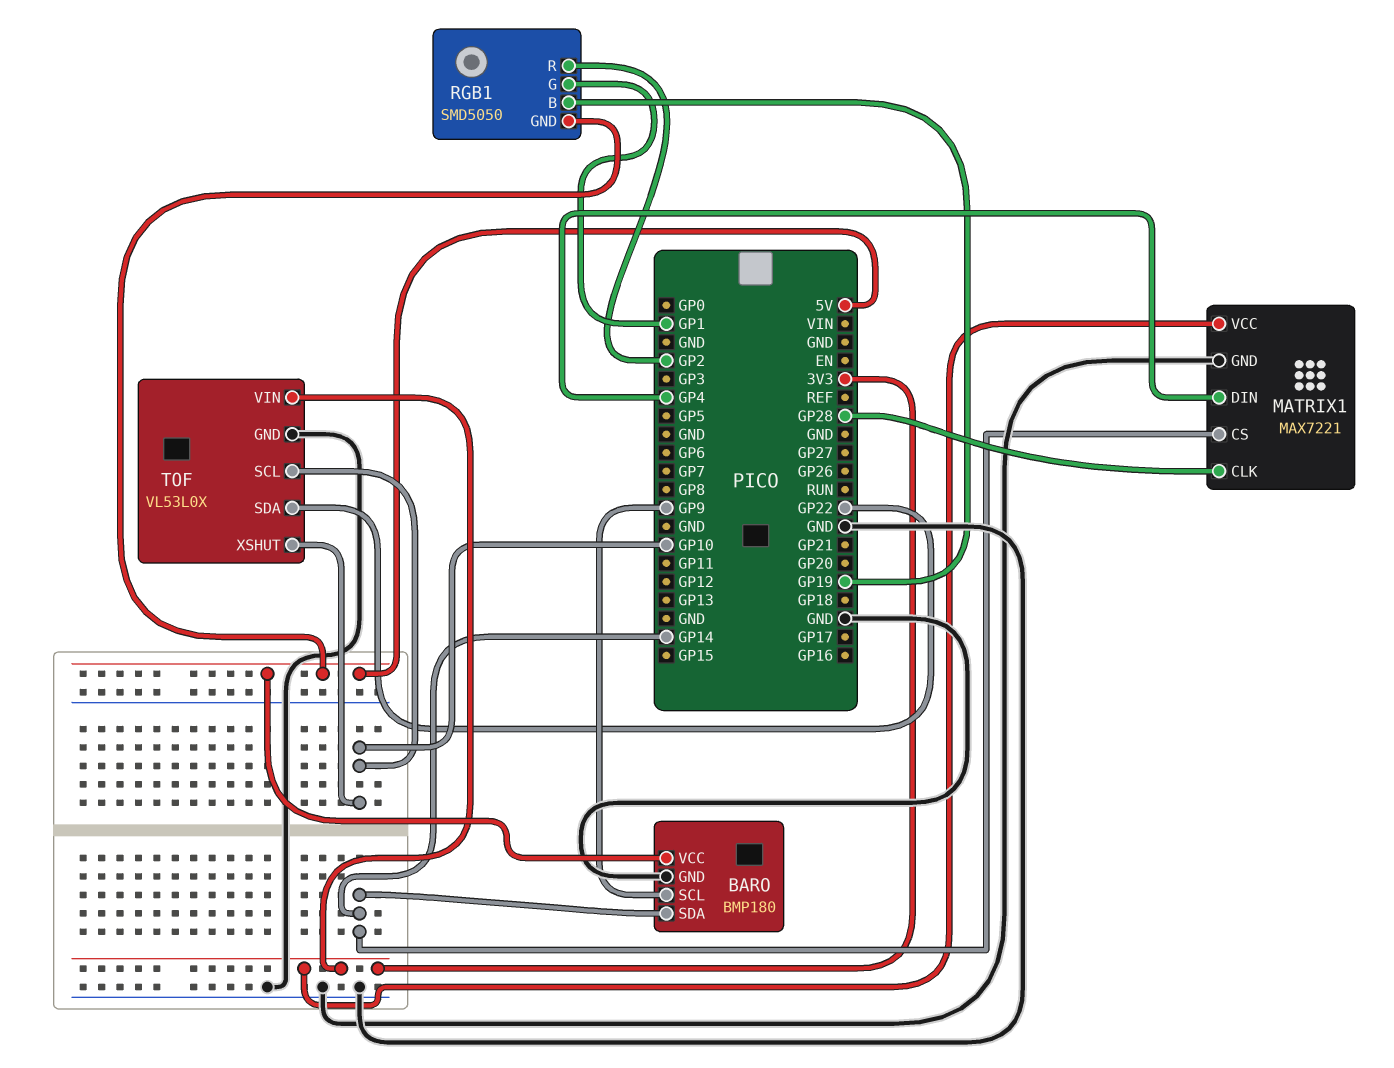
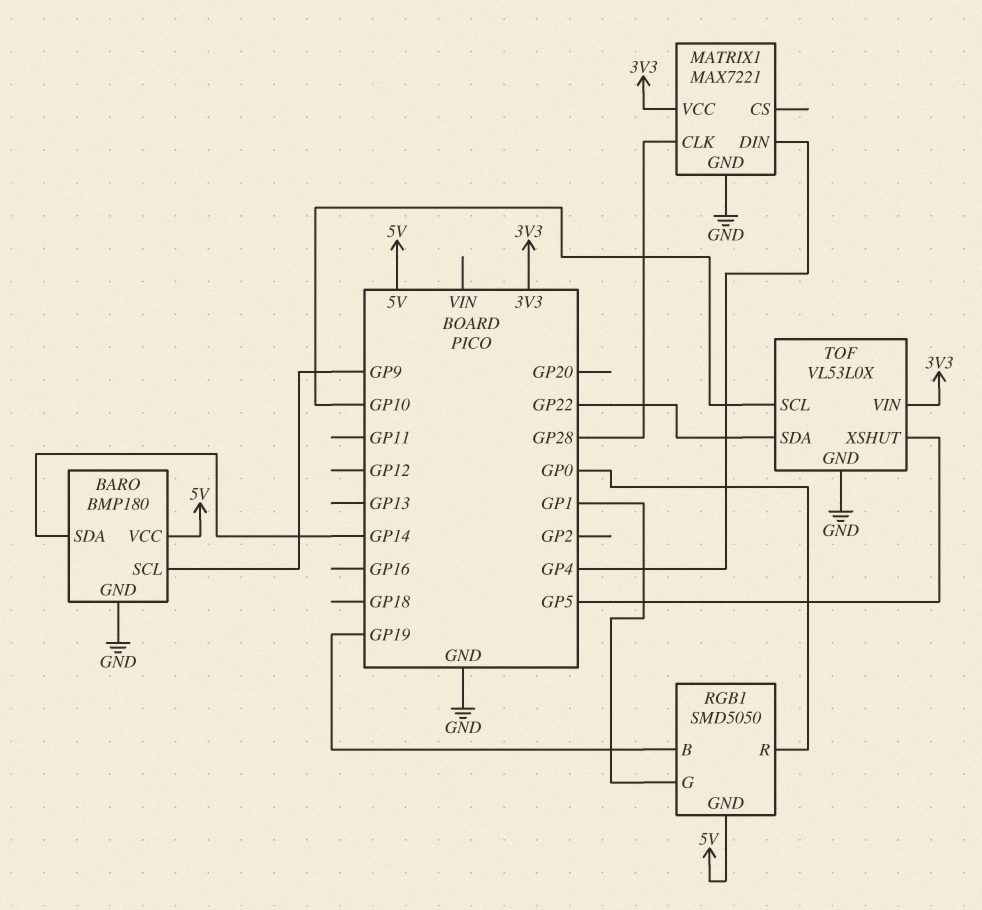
MATRIX1 pin CS: GP14 -> none
RGB1 pin R: GP2 -> GP0
TOF pin XSHUT: GP10 -> GP5

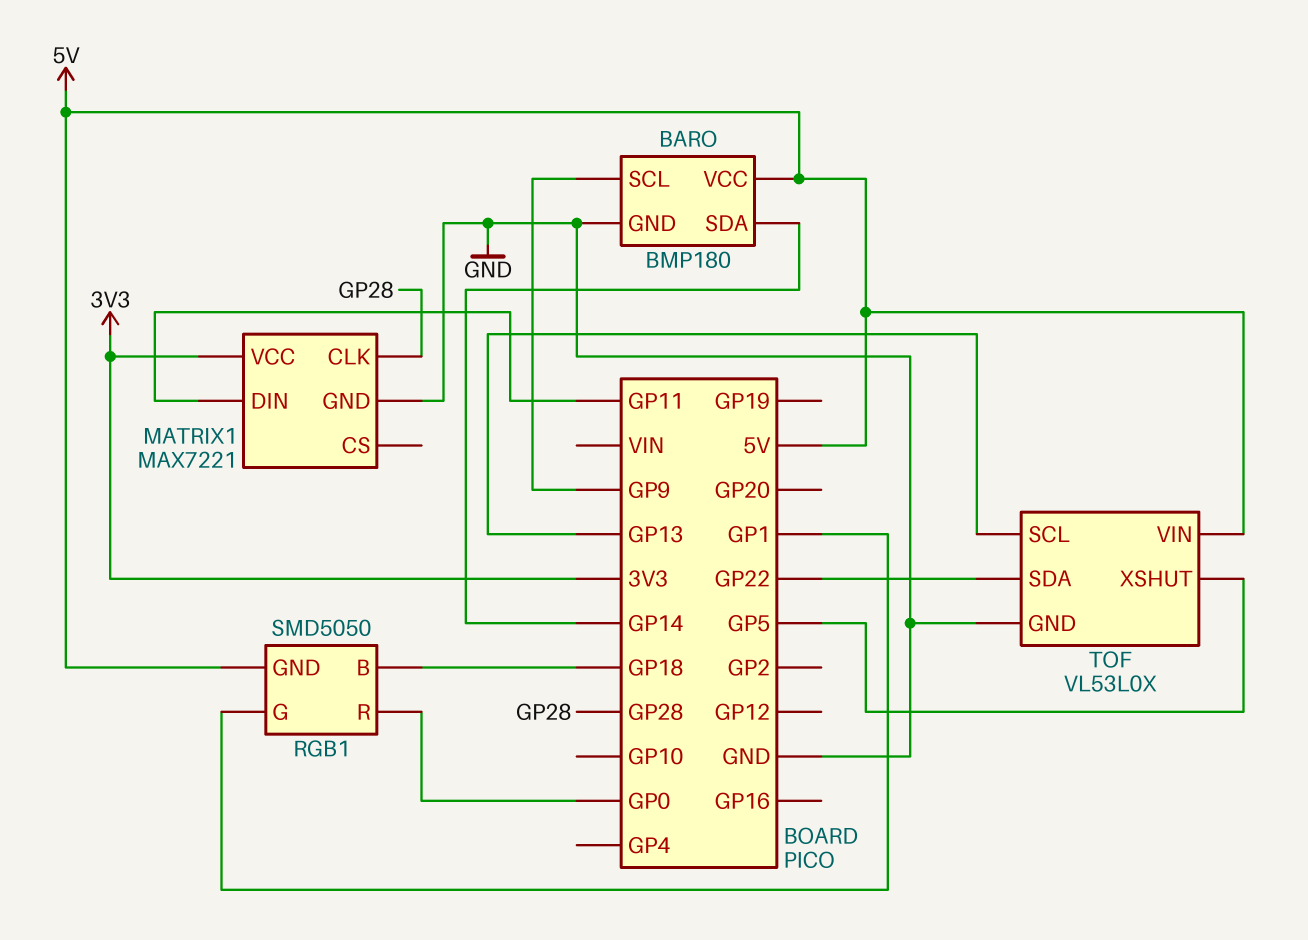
MATRIX1 pin DIN: GP4 -> GP11
RGB1 pin B: GP19 -> GP18
TOF pin SCL: GP10 -> GP13
TOF pin VIN: 3V3 -> 5V

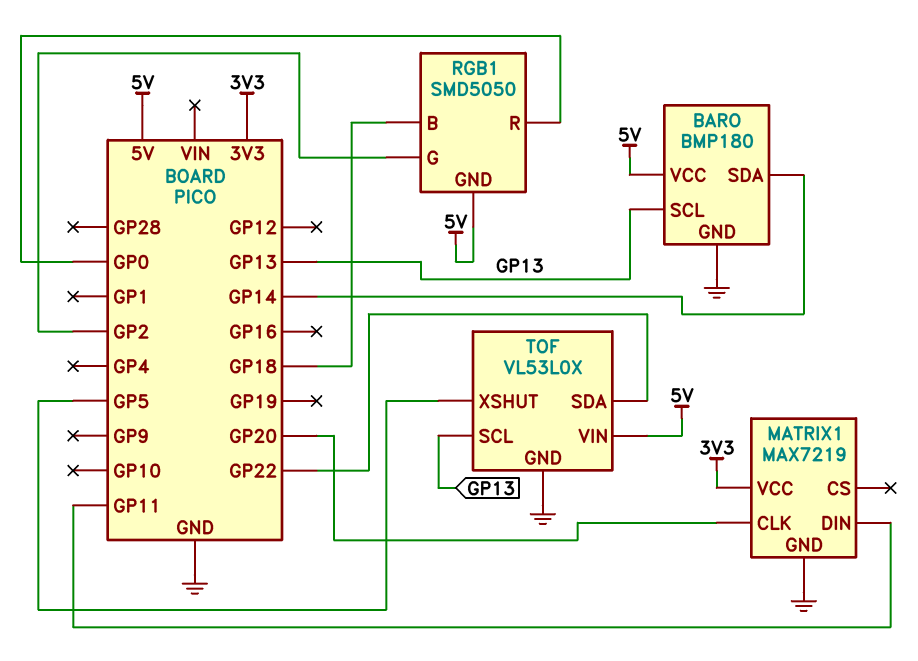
BARO pin SCL: GP9 -> GP13
MATRIX1: MAX7221 -> MAX7219
MATRIX1 pin CLK: GP28 -> GP20
RGB1 pin G: GP1 -> GP2

